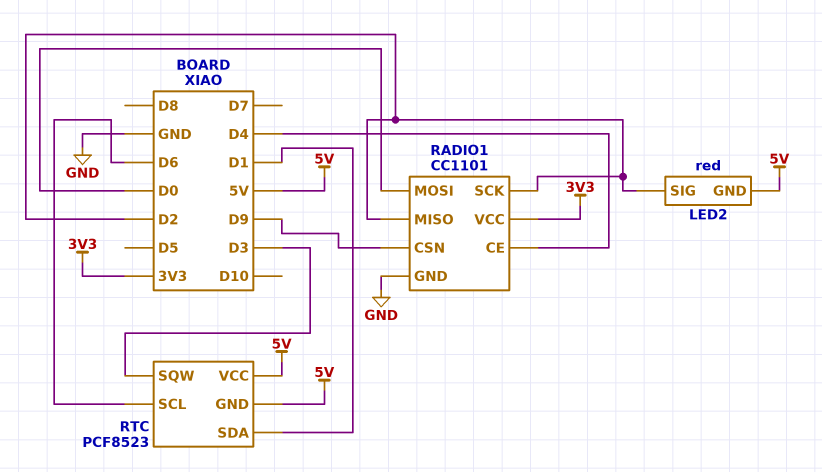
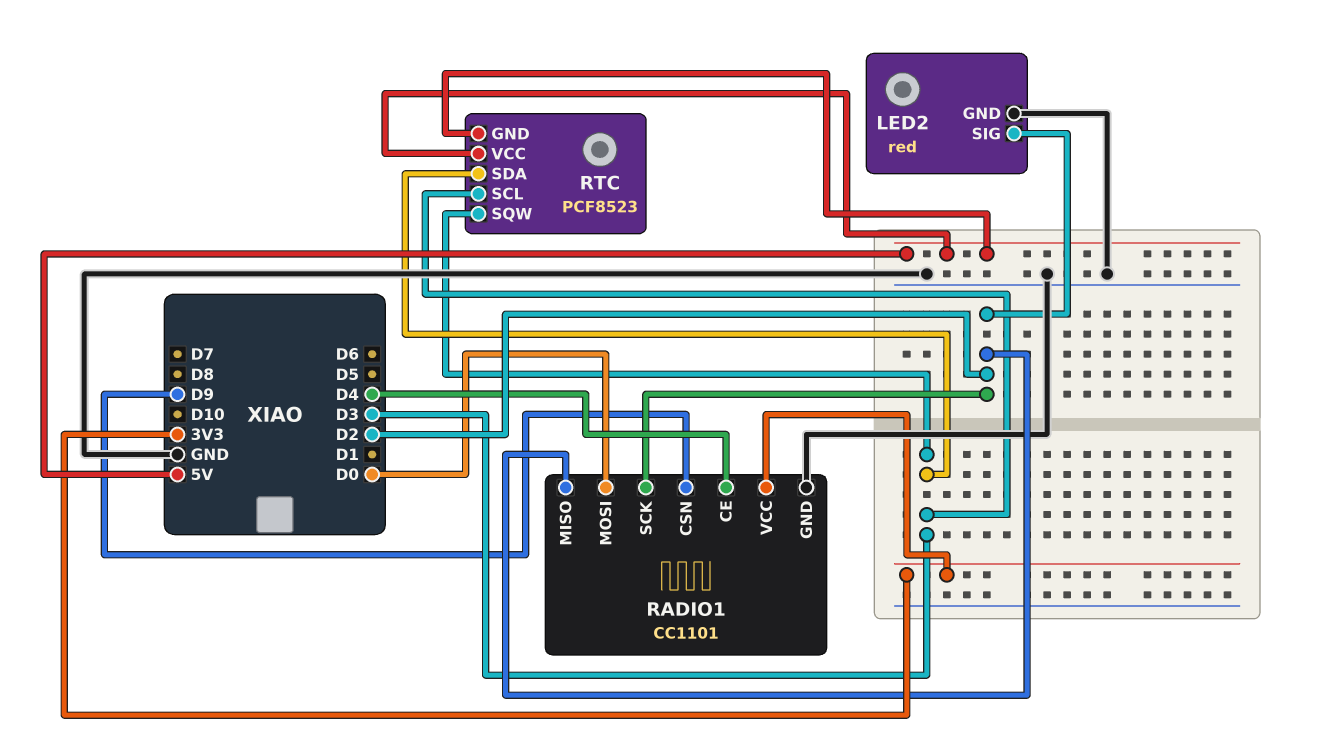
LED2 pin GND: 5V -> GND
RTC pin SCL: D6 -> D3
RTC pin SDA: D1 -> D3

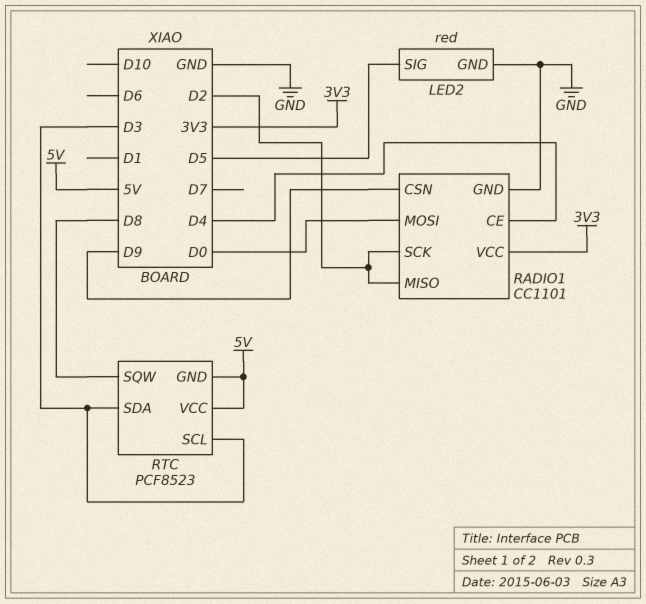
LED2 pin SIG: D2 -> D5
RTC pin SQW: D3 -> D8

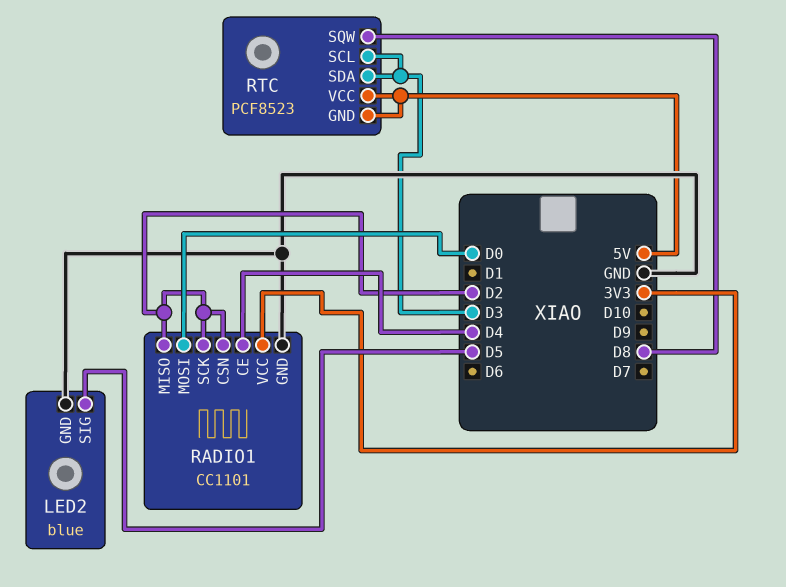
LED2: red -> blue
RADIO1 pin CSN: D9 -> D2

